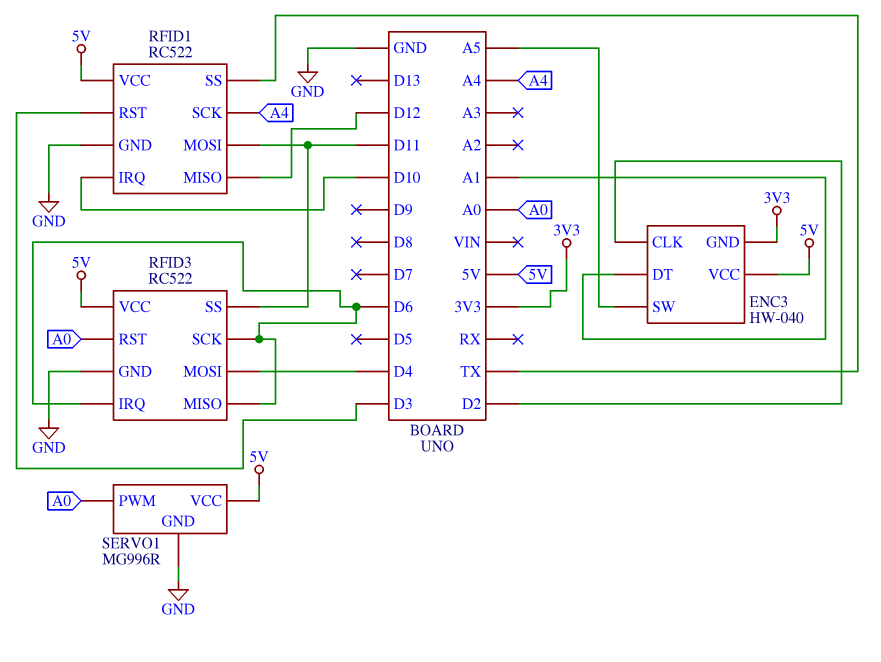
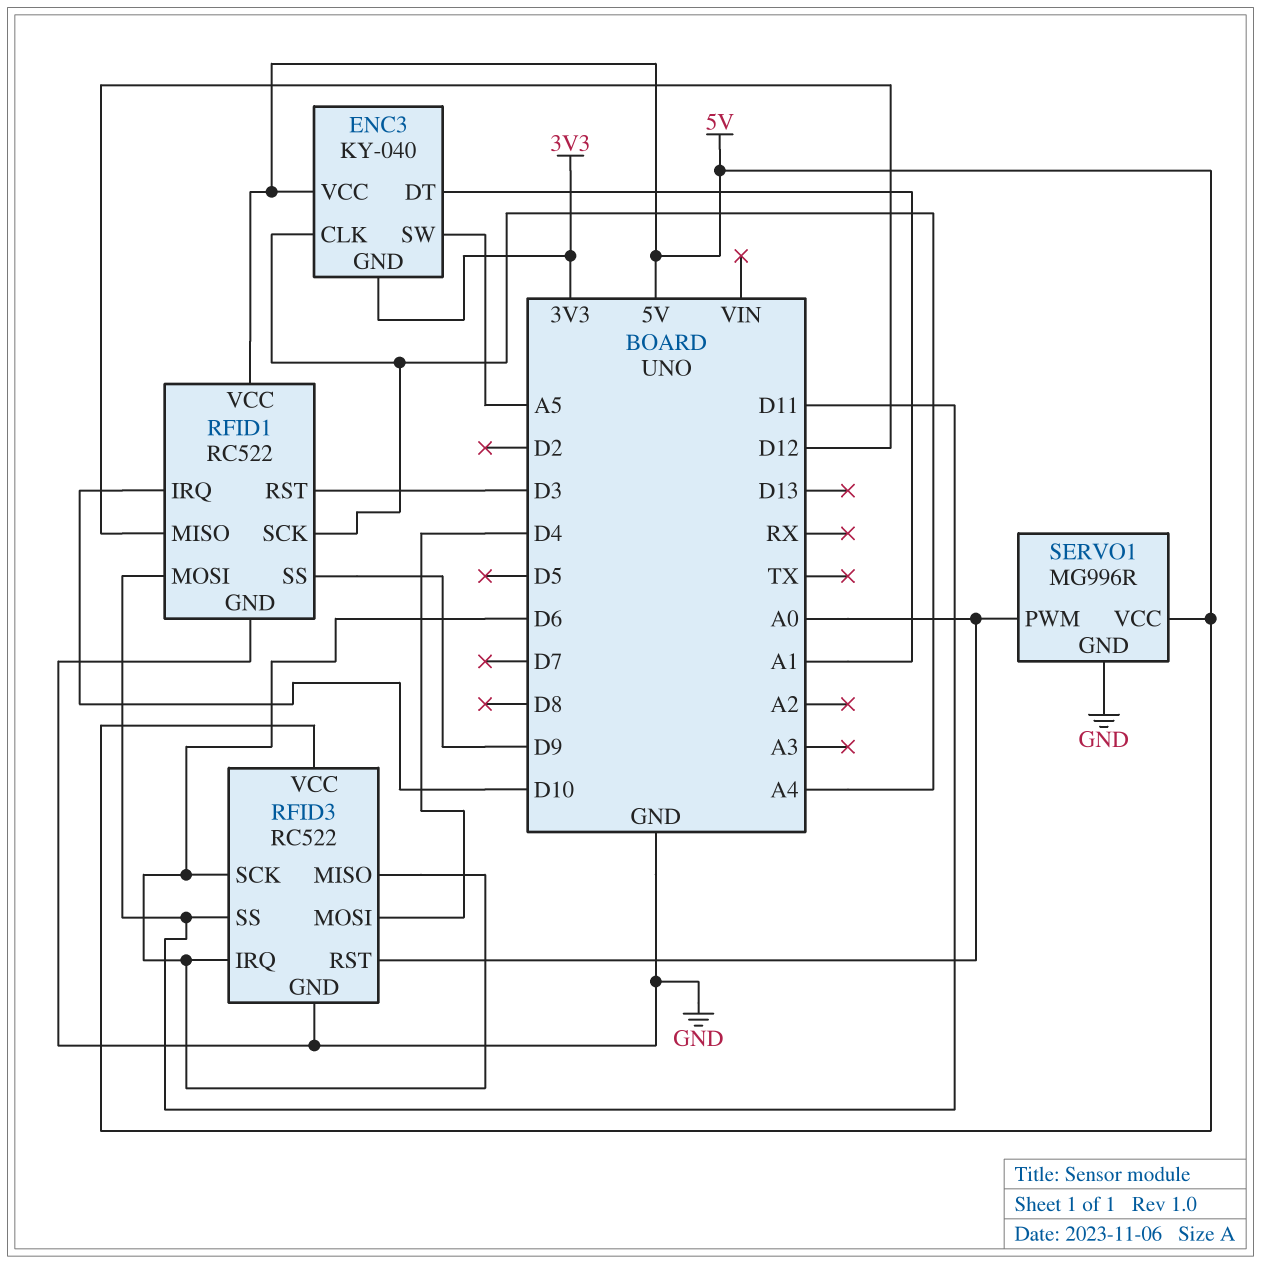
ENC3: HW-040 -> KY-040
ENC3 pin CLK: D2 -> A4
RFID1 pin SS: TX -> D9

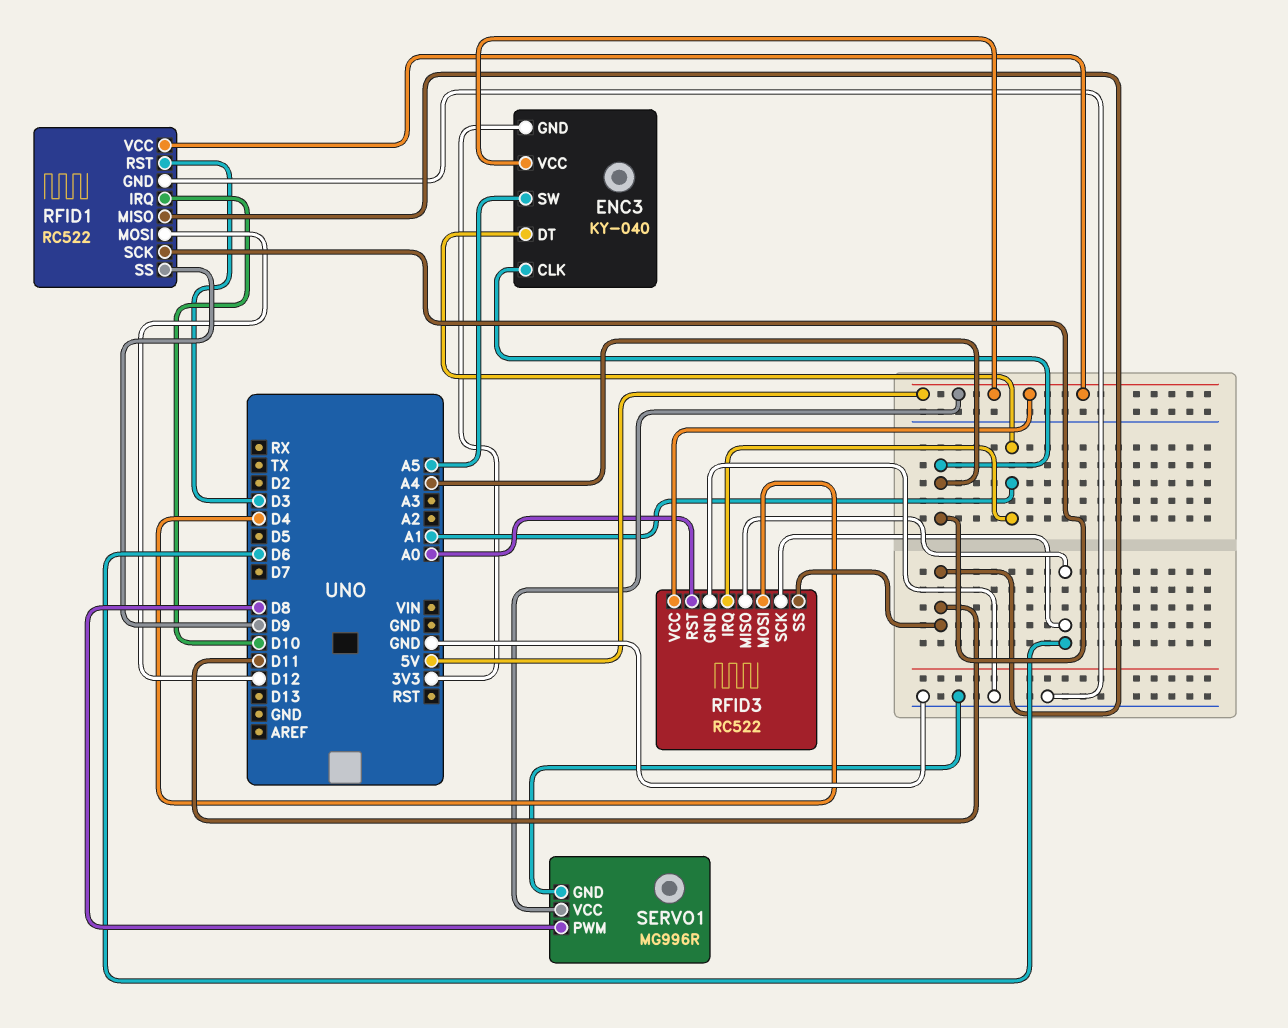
RFID1 pin MISO: D12 -> D11
RFID1 pin MOSI: D11 -> D12
RFID3 pin IRQ: D6 -> A1
SERVO1 pin PWM: A0 -> D8

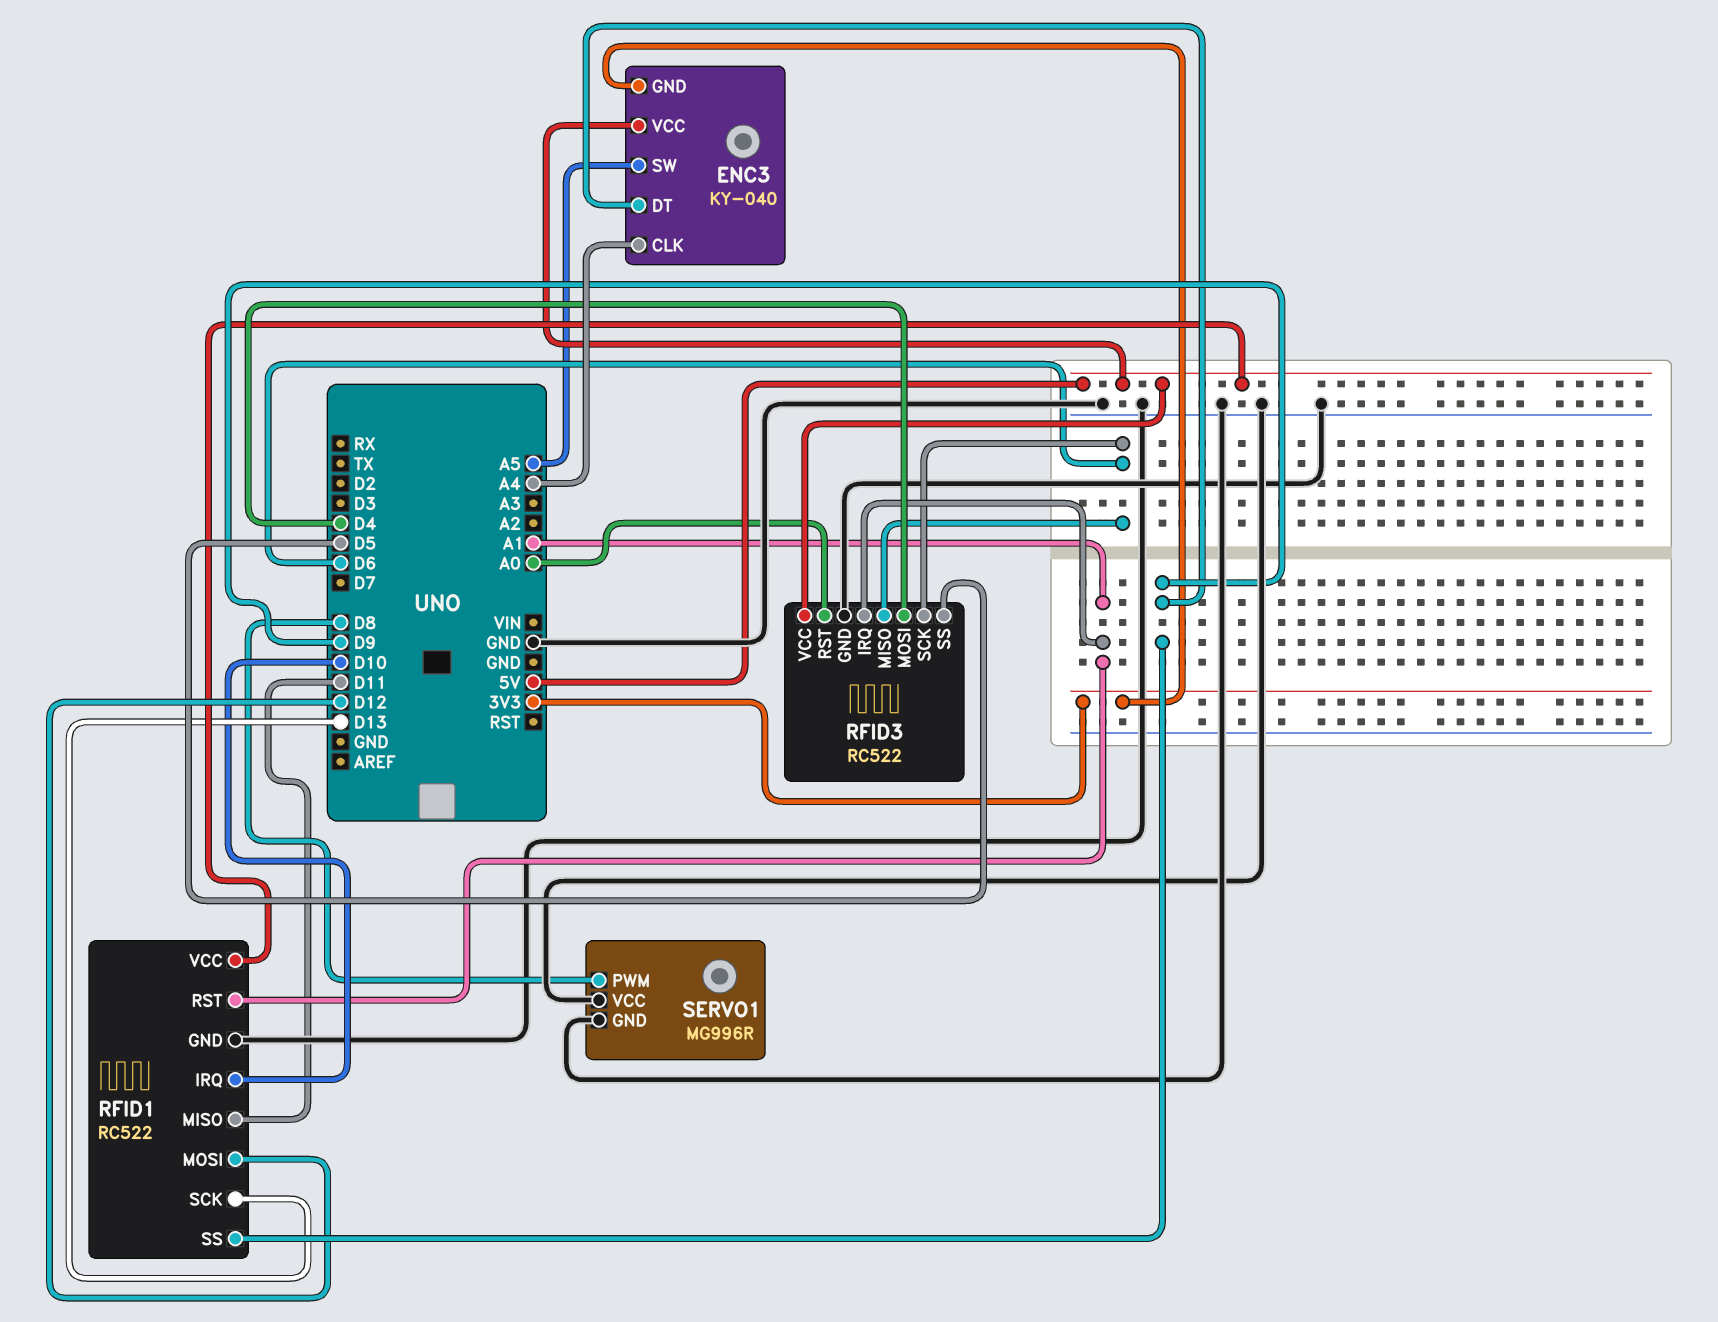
ENC3 pin DT: A1 -> D9
RFID1 pin RST: D3 -> A1
RFID1 pin SCK: A4 -> D13
RFID3 pin SS: D11 -> D5
SERVO1 pin VCC: 5V -> GND

